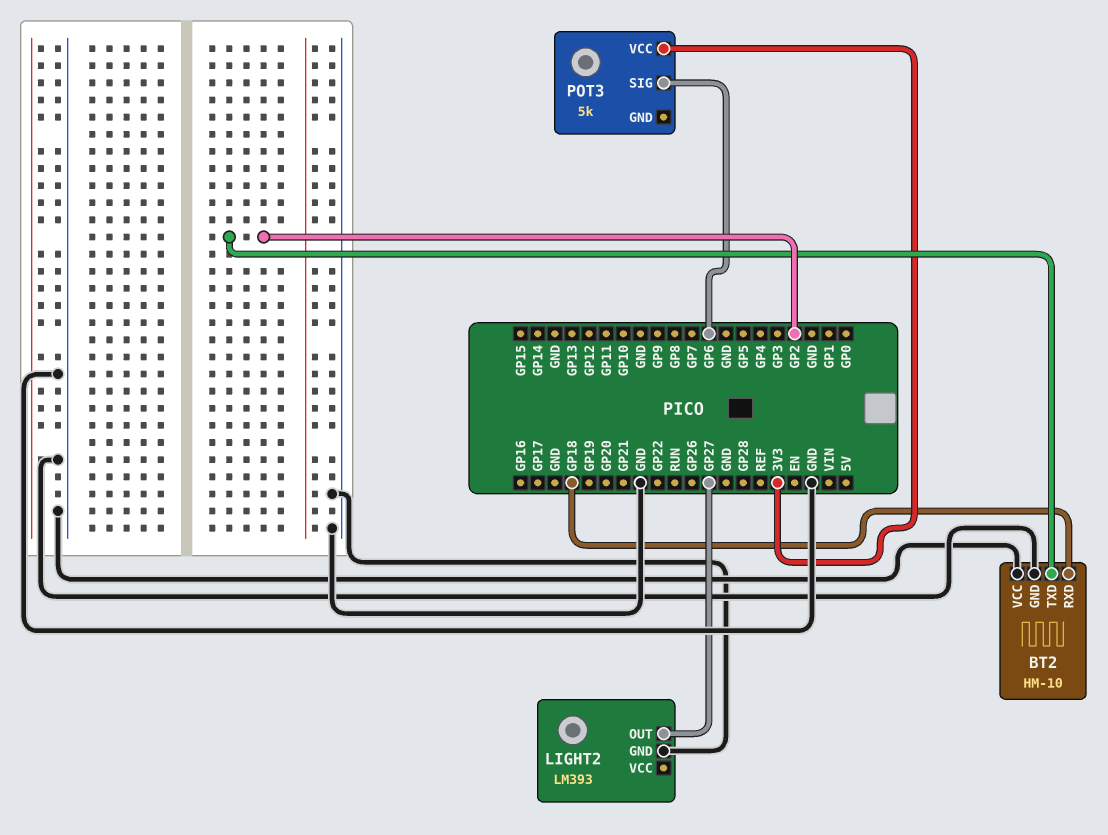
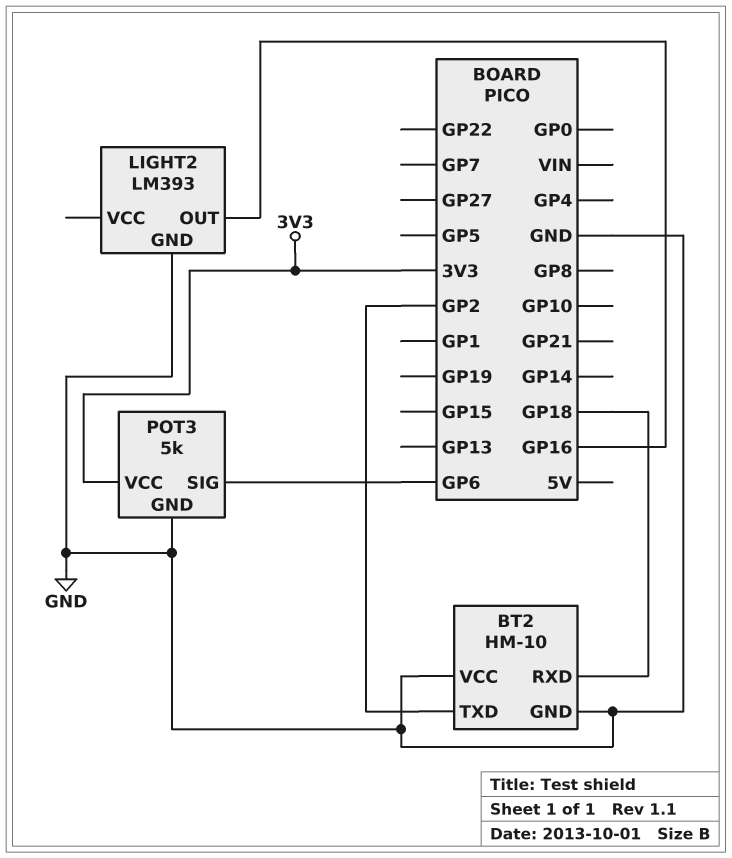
LIGHT2 pin OUT: GP27 -> GP16
POT3 pin GND: none -> GND

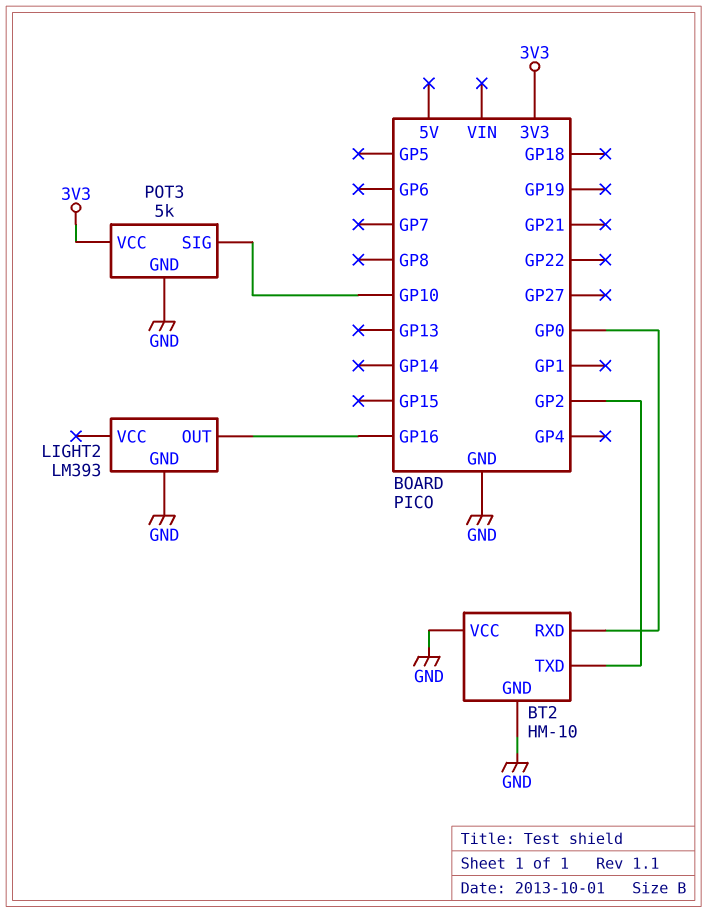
BT2 pin RXD: GP18 -> GP0
POT3 pin SIG: GP6 -> GP10

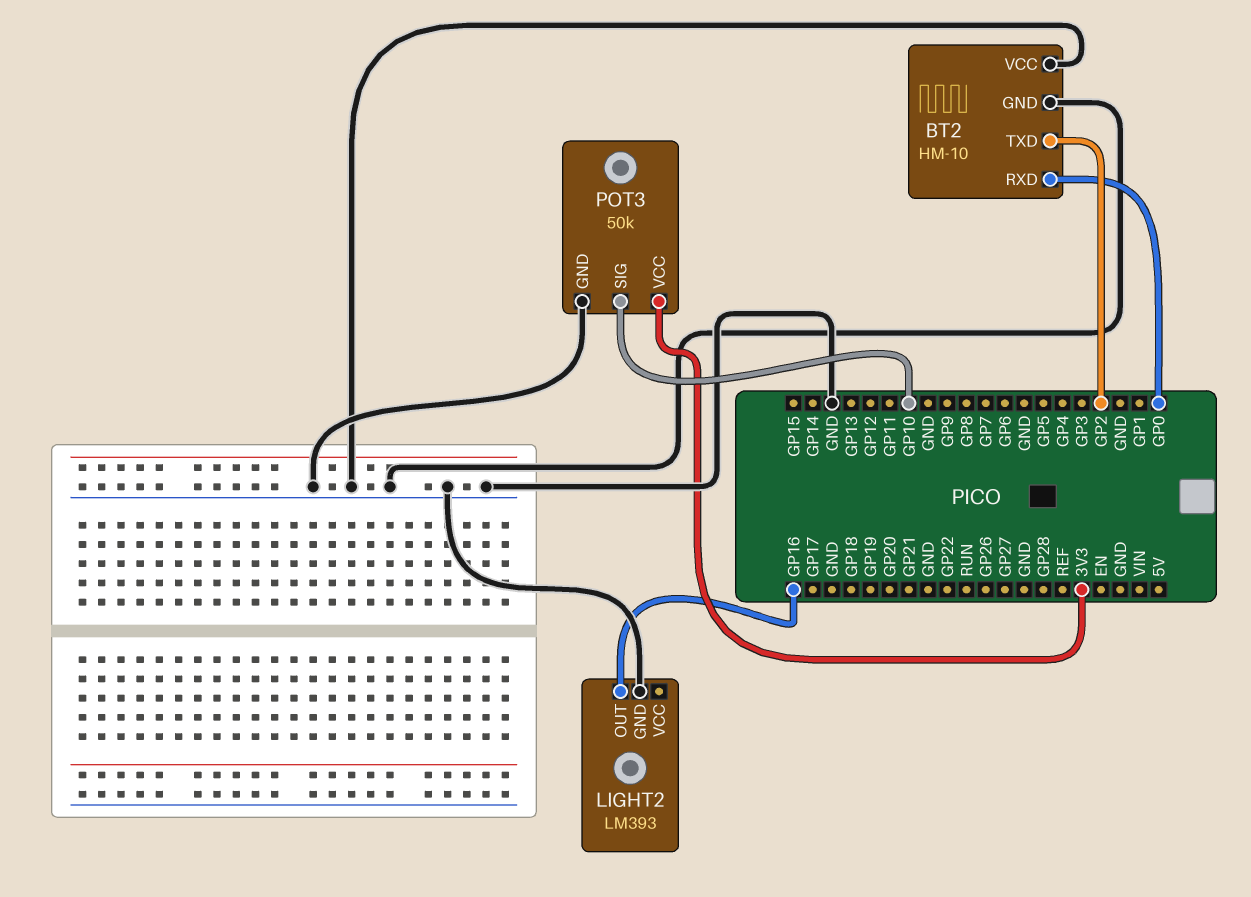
POT3: 5k -> 50k

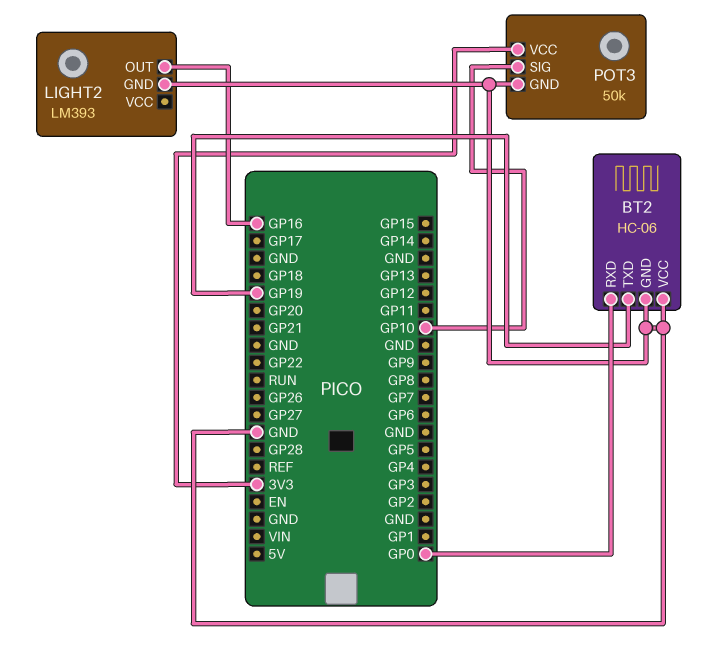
BT2: HM-10 -> HC-06
BT2 pin TXD: GP2 -> GP19

